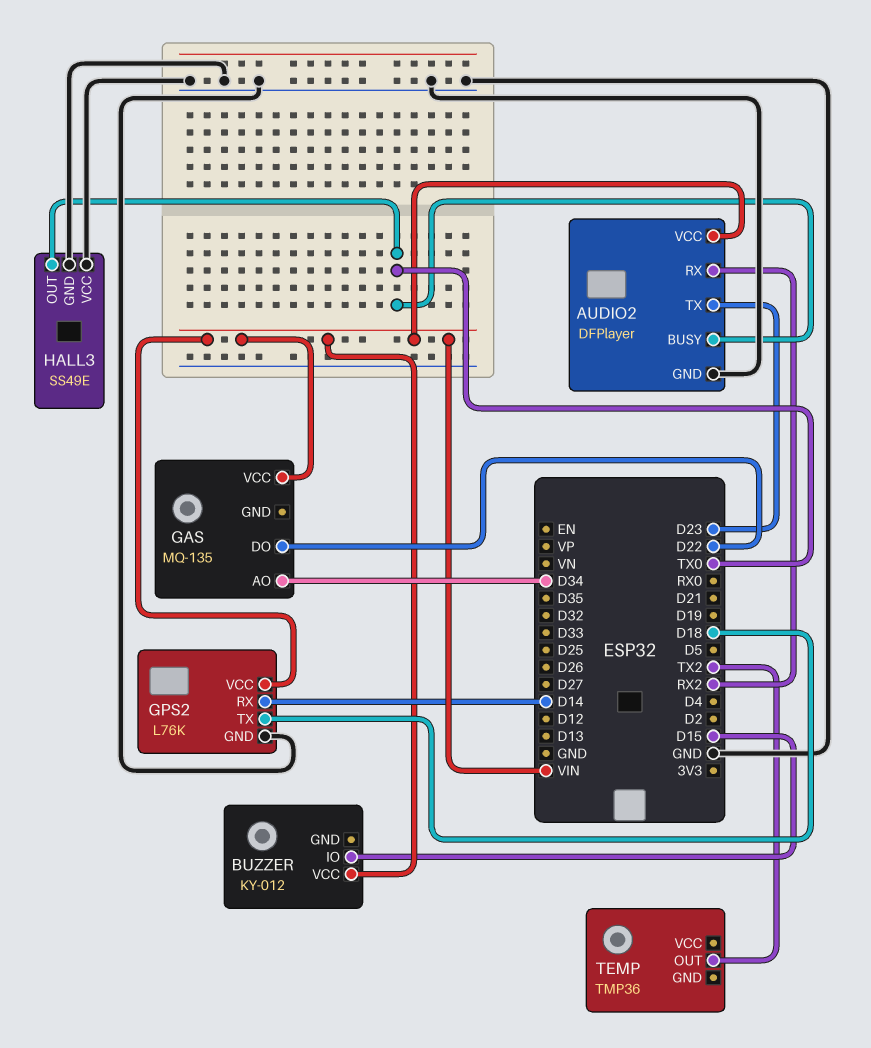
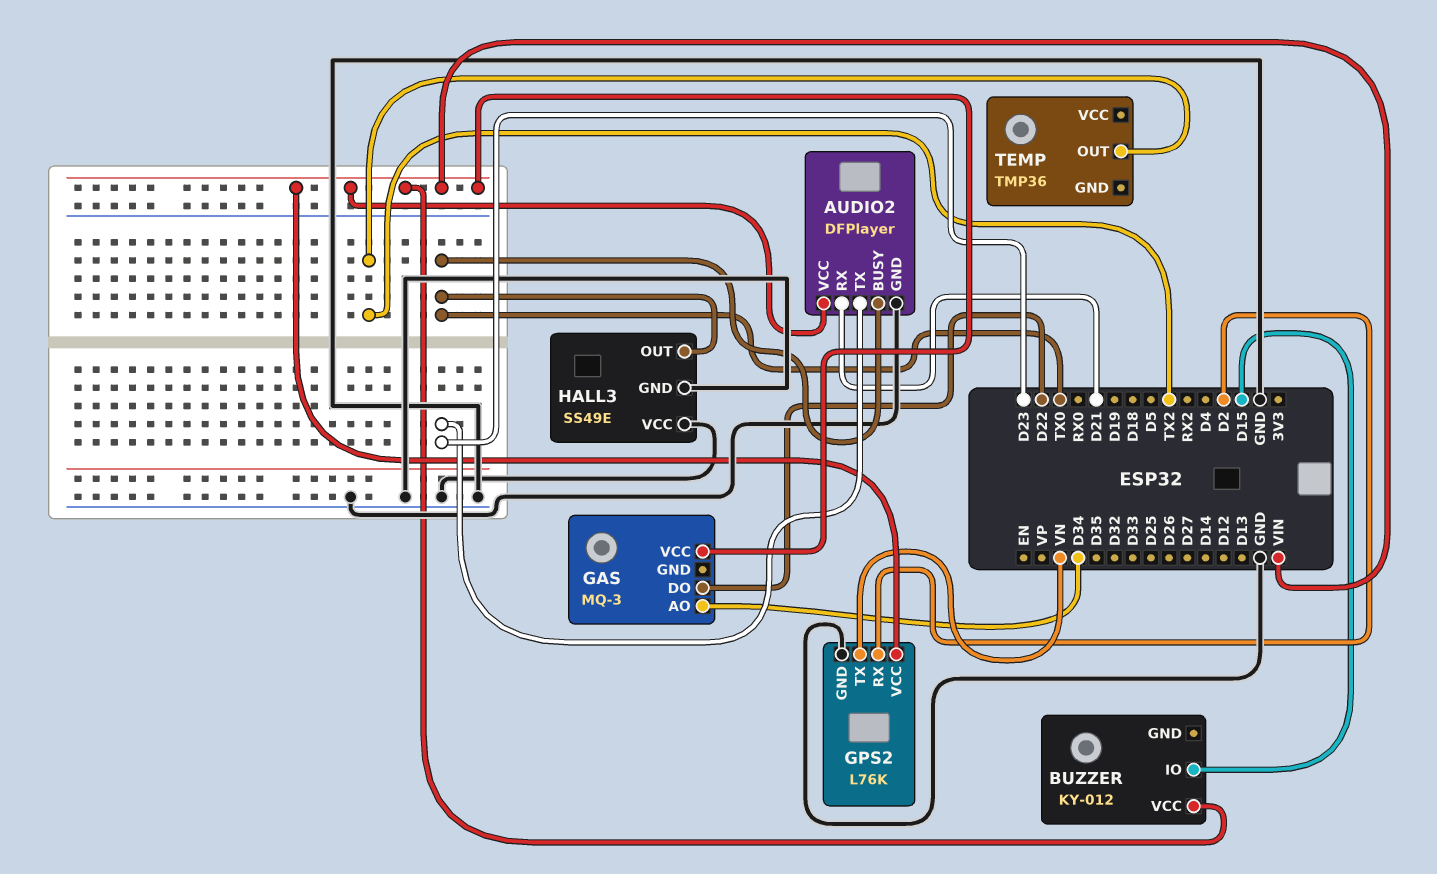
AUDIO2 pin RX: RX2 -> D21
GAS: MQ-135 -> MQ-3
GPS2 pin RX: D14 -> D2
GPS2 pin TX: D18 -> VN

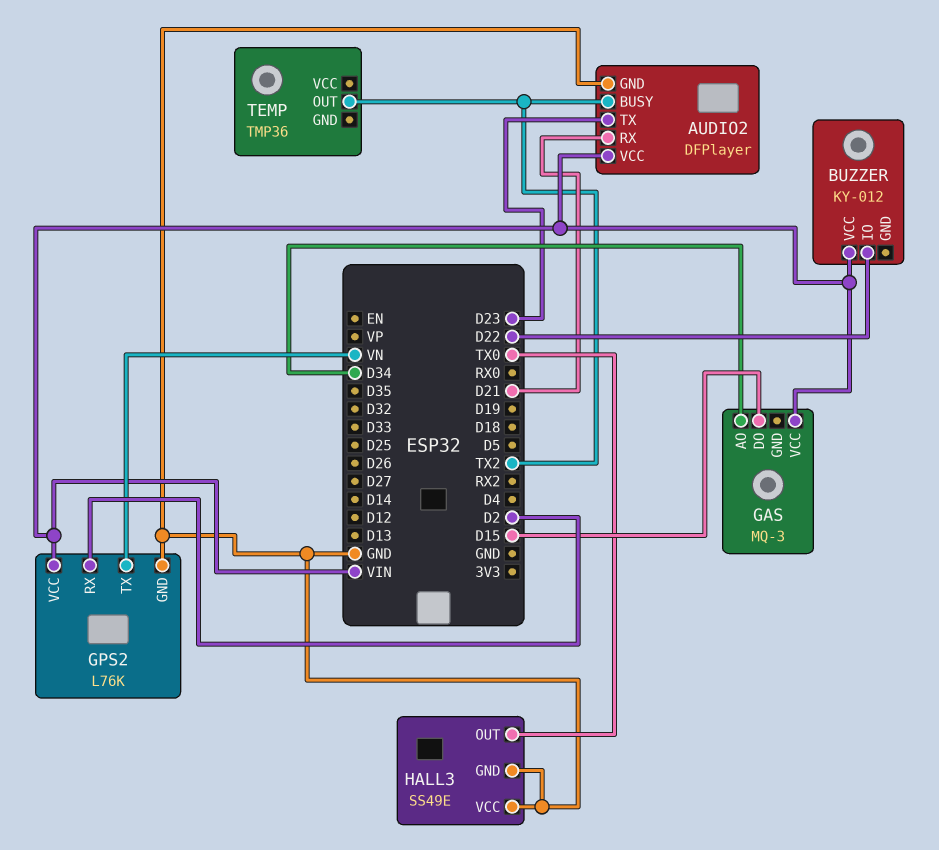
AUDIO2 pin BUSY: TX0 -> TX2
BUZZER pin IO: D15 -> D22
GAS pin DO: D22 -> D15

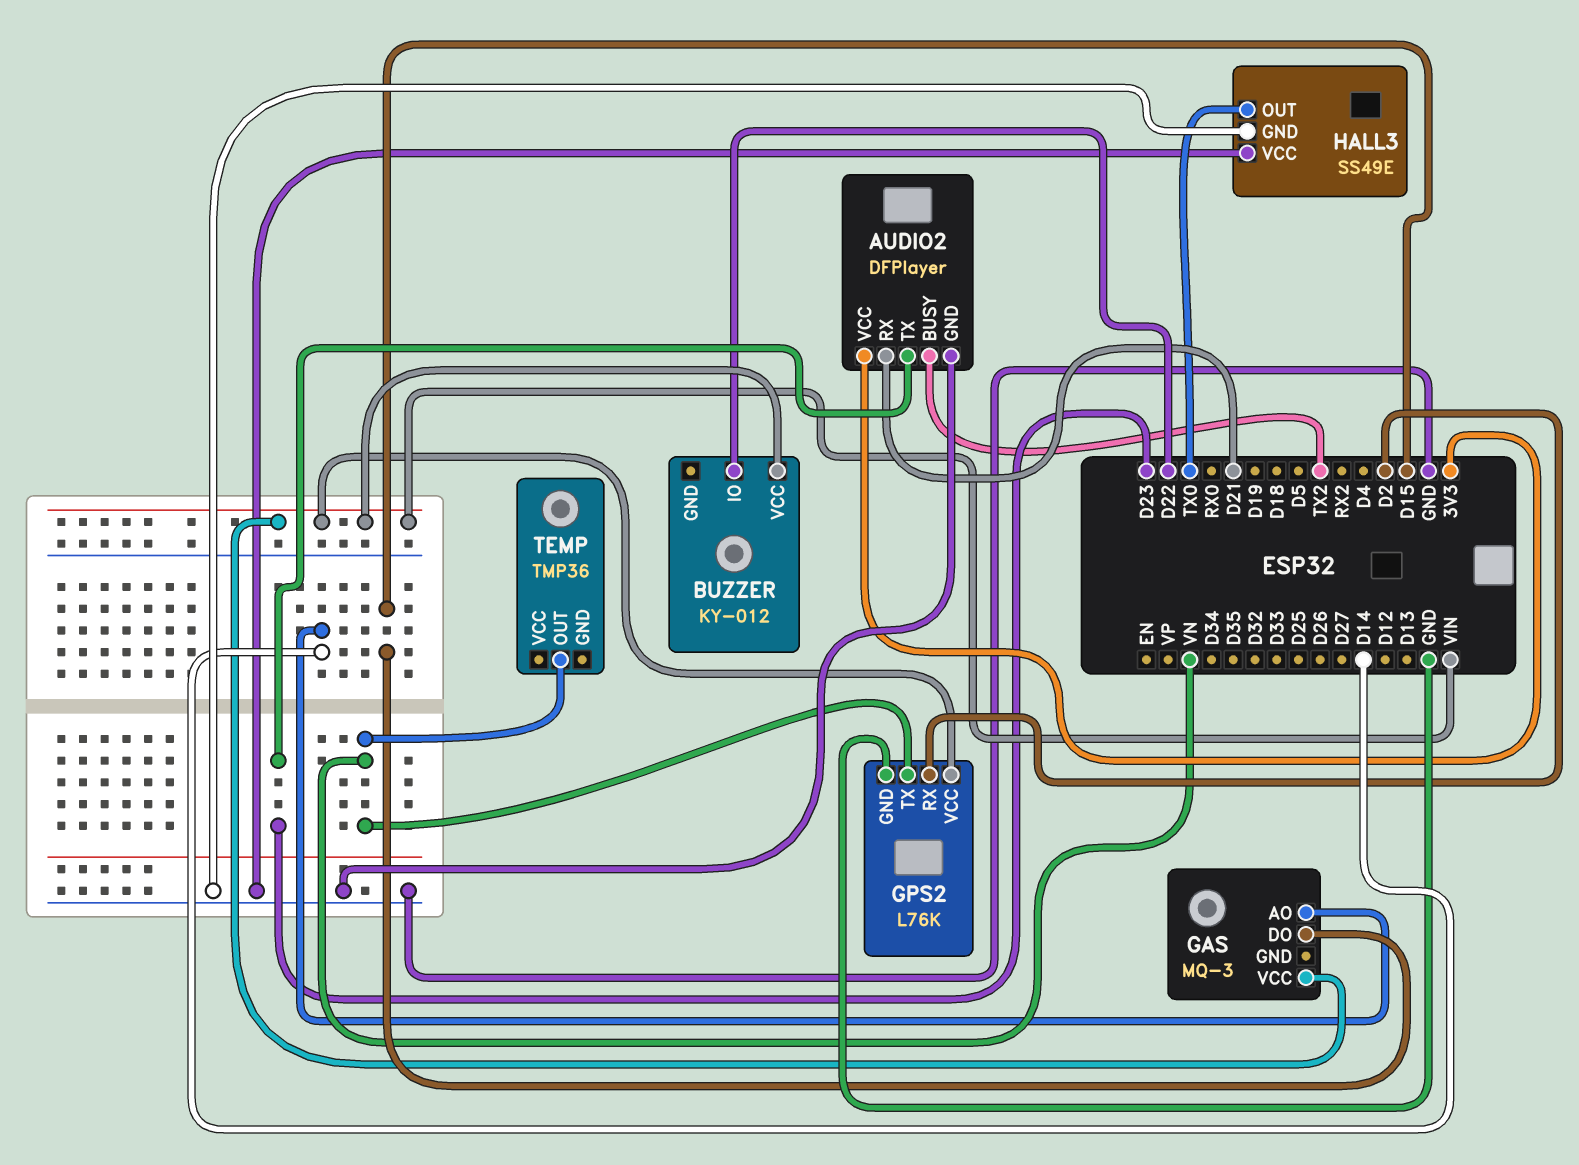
AUDIO2 pin VCC: VIN -> 3V3
GAS pin AO: D34 -> D14
TEMP pin OUT: TX2 -> VN

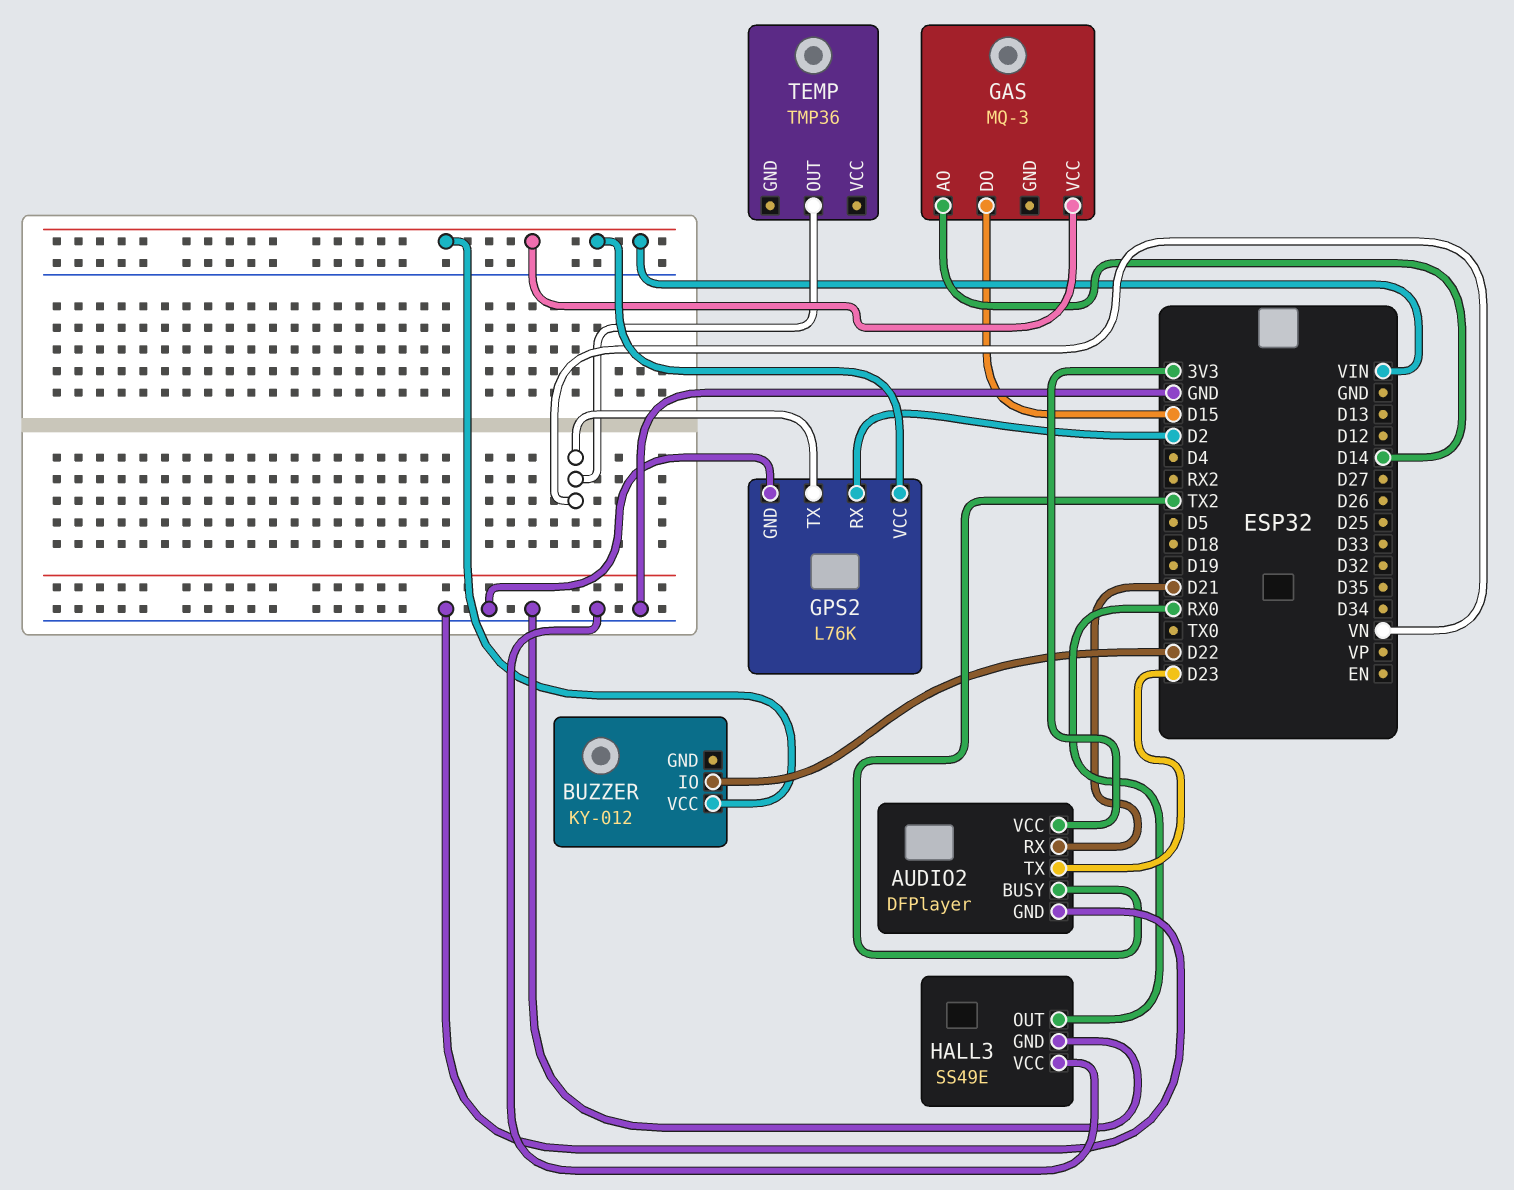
HALL3 pin OUT: TX0 -> RX0

